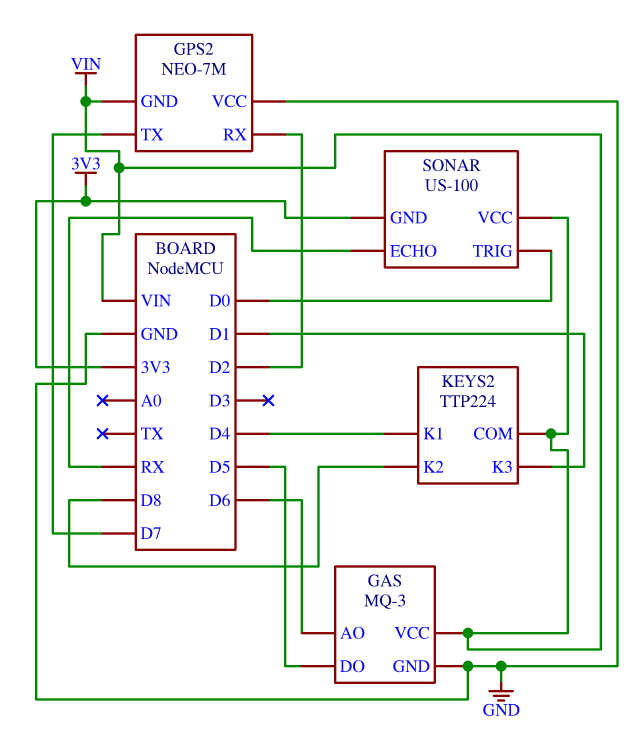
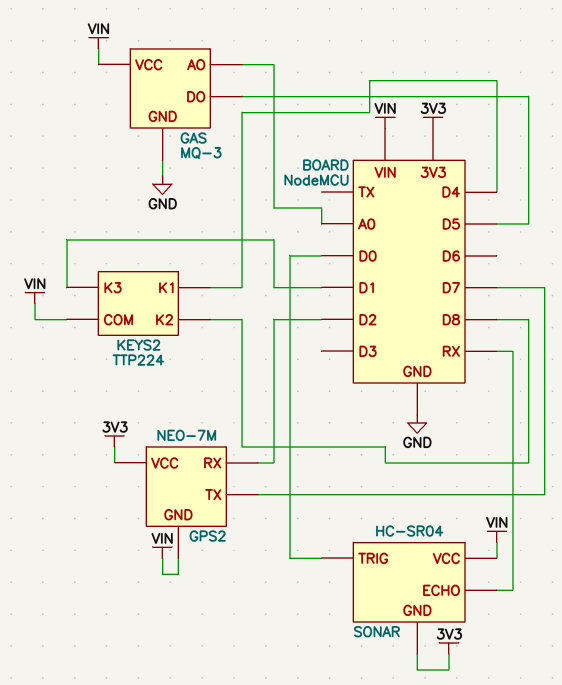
GAS pin AO: D6 -> A0
GPS2 pin VCC: GND -> 3V3
SONAR: US-100 -> HC-SR04

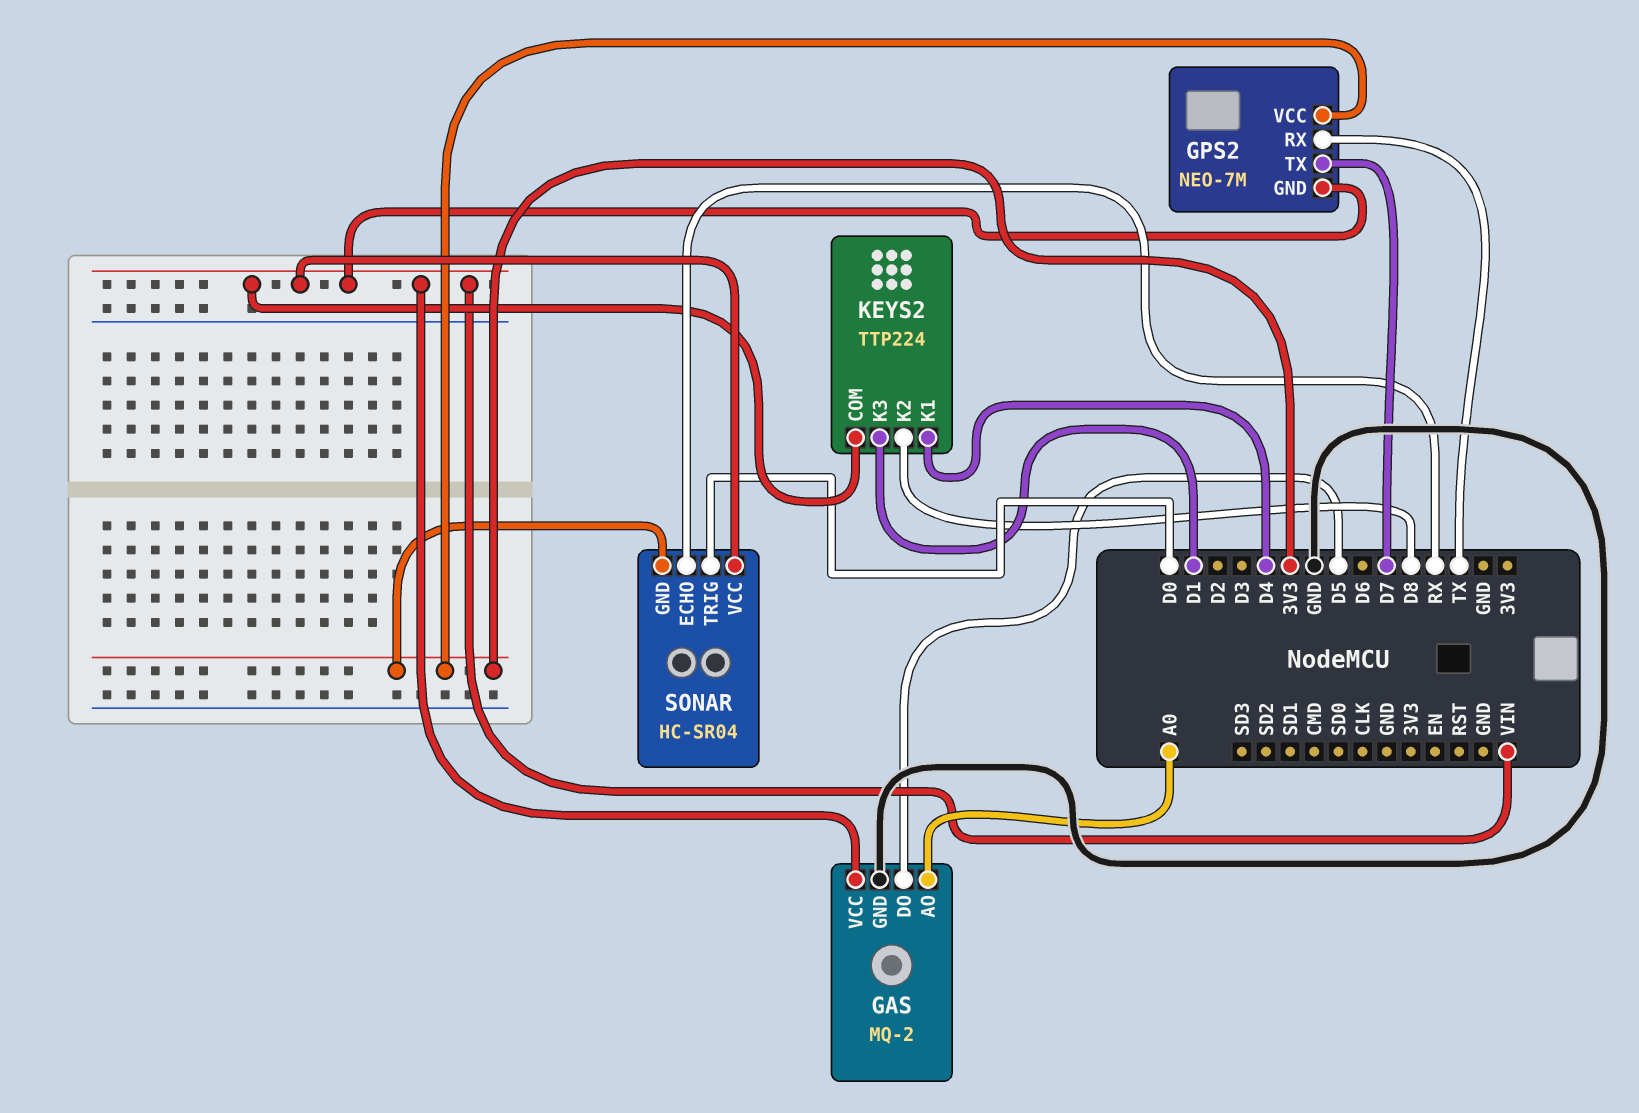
GAS: MQ-3 -> MQ-2
GPS2 pin RX: D2 -> TX

